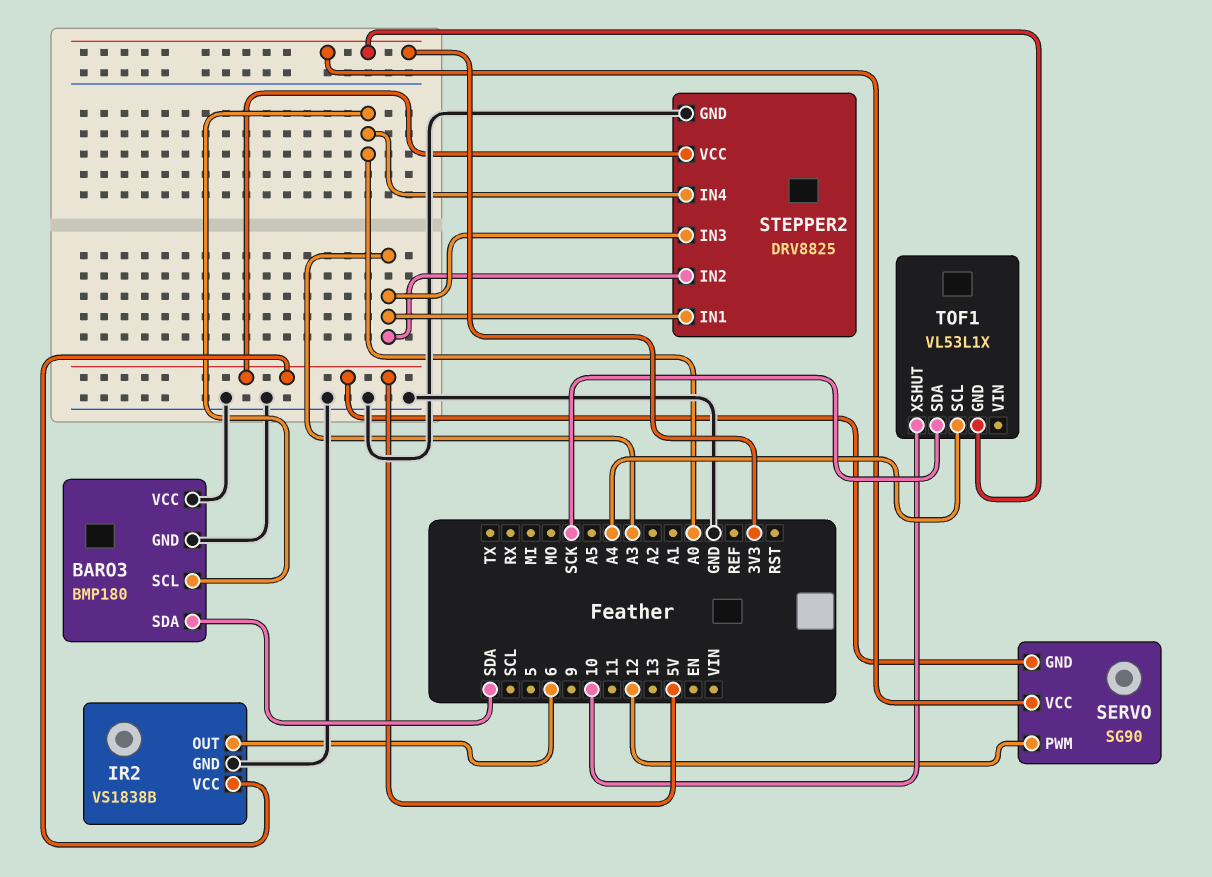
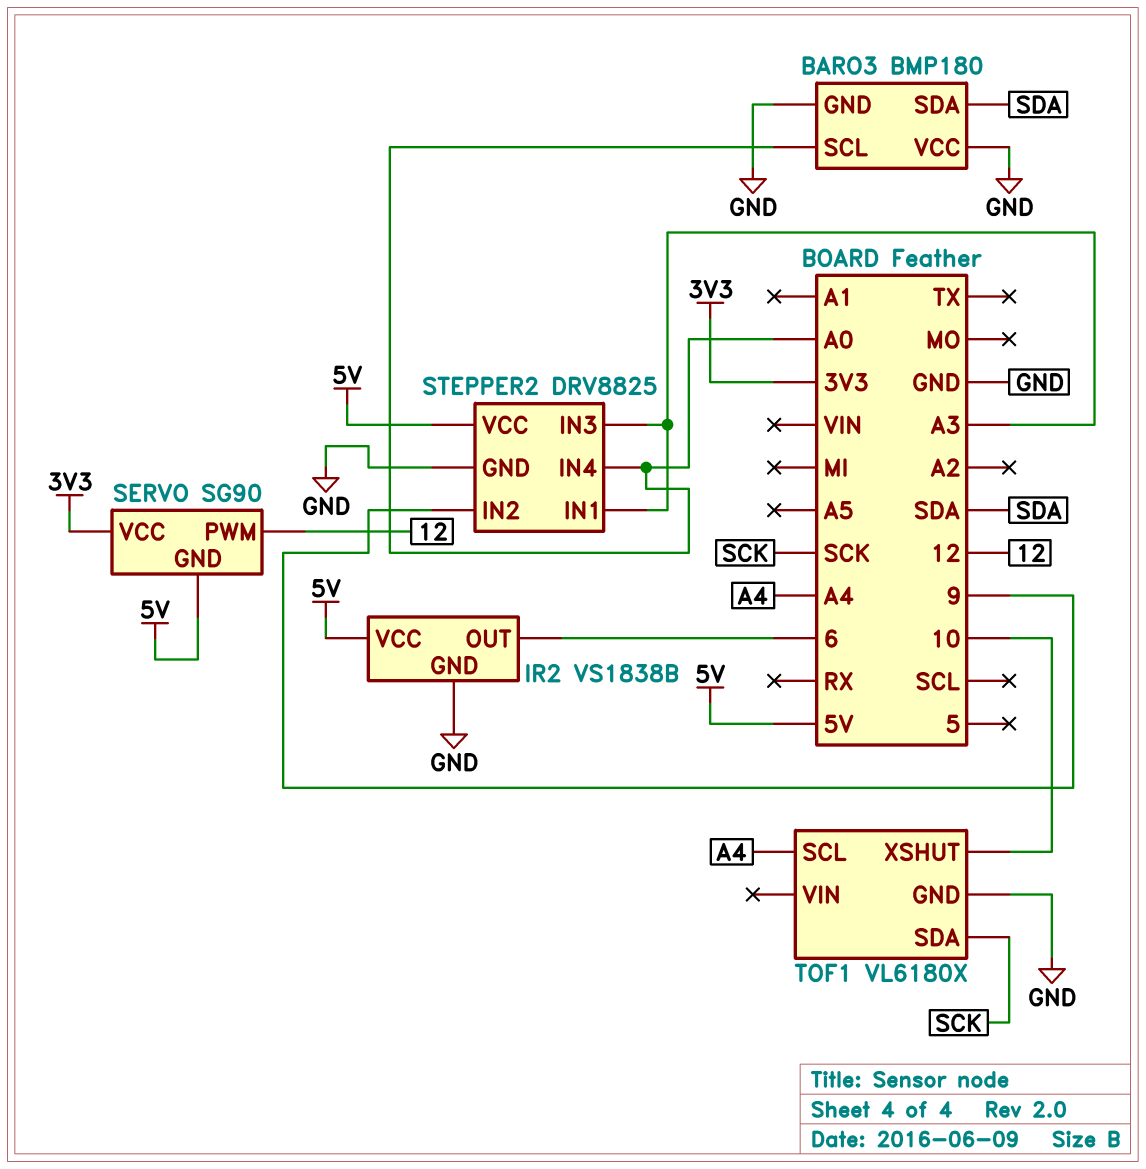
STEPPER2 pin IN2: A3 -> 9
TOF1: VL53L1X -> VL6180X
TOF1 pin GND: 3V3 -> GND

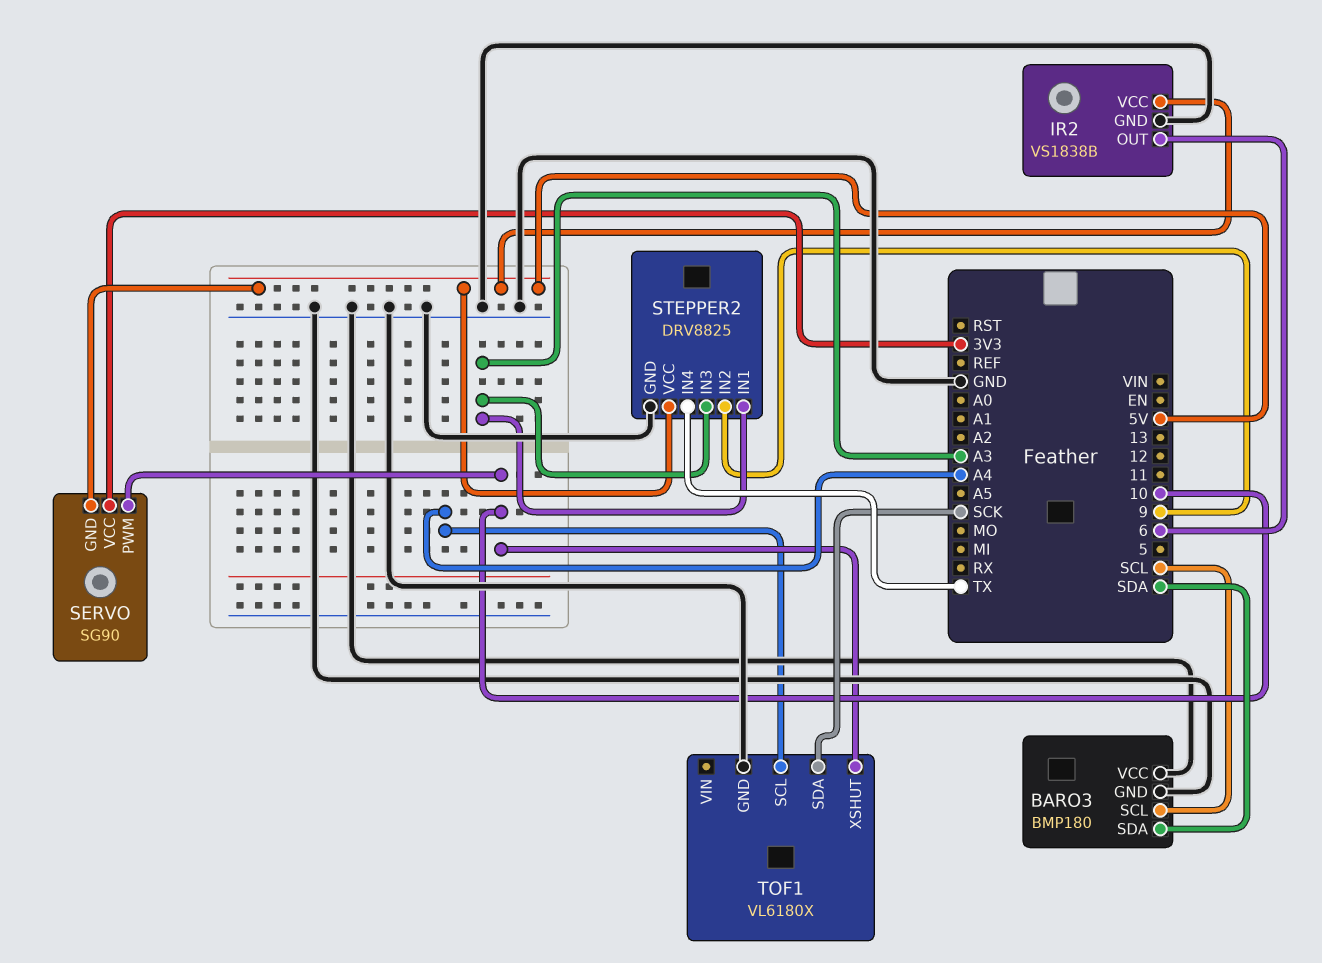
BARO3 pin SCL: A0 -> SCL
SERVO pin PWM: 12 -> 10
STEPPER2 pin IN4: A0 -> TX

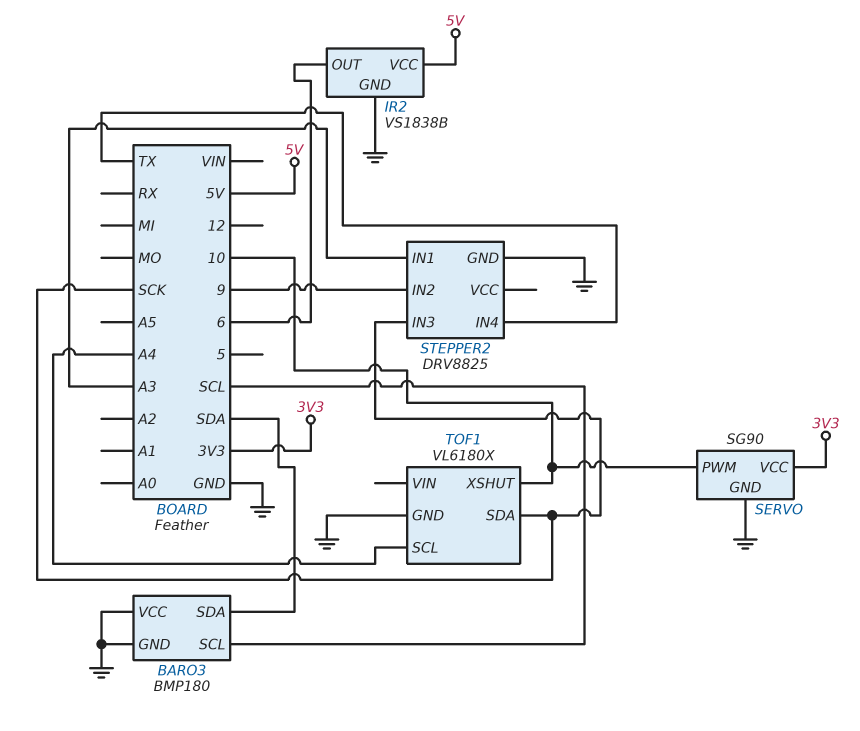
SERVO pin GND: 5V -> GND
STEPPER2 pin IN3: A3 -> SCK
STEPPER2 pin VCC: 5V -> none

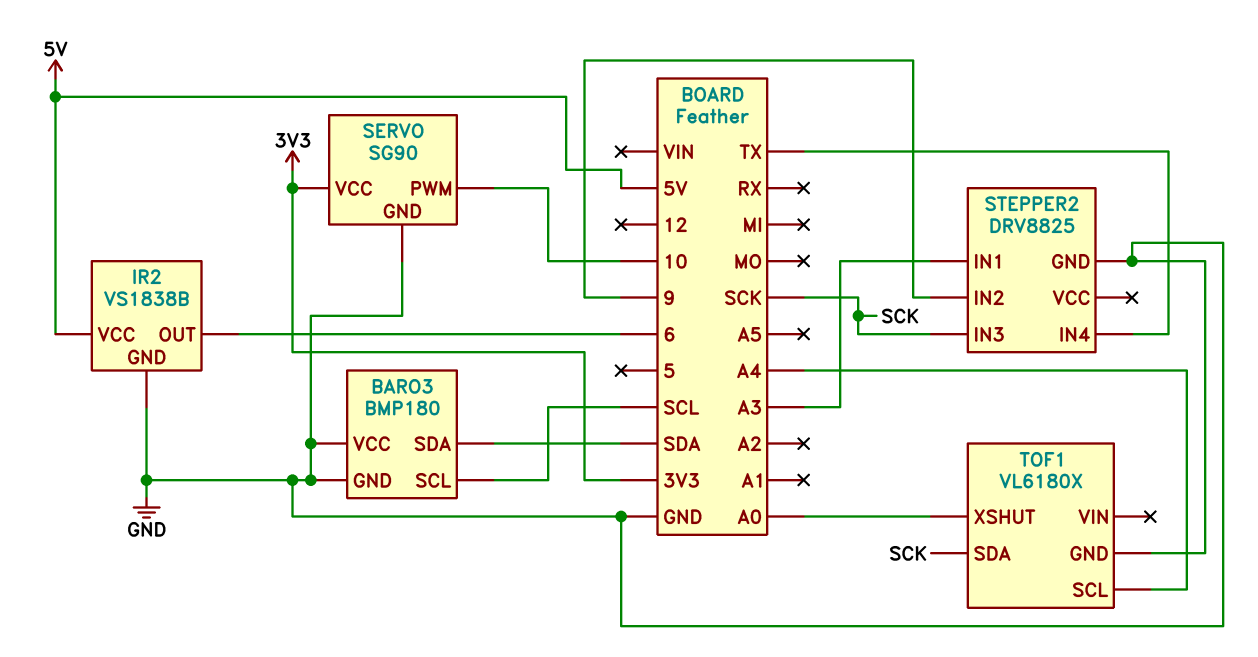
TOF1 pin XSHUT: 10 -> A0

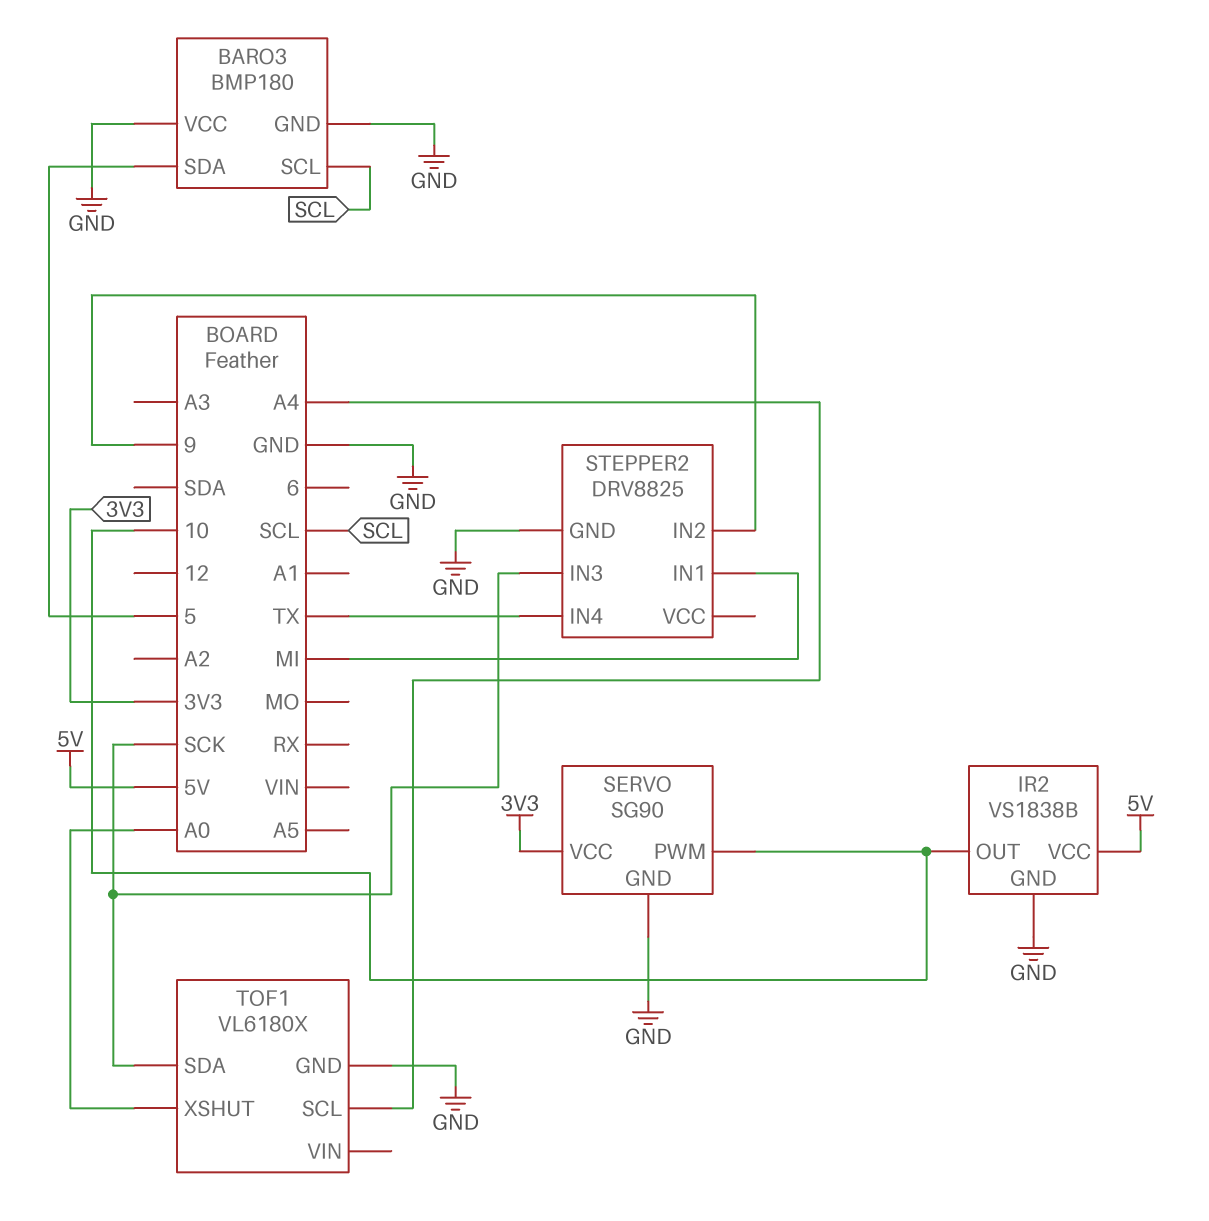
BARO3 pin SDA: SDA -> 5
IR2 pin OUT: 6 -> 10
STEPPER2 pin IN1: A3 -> MI

